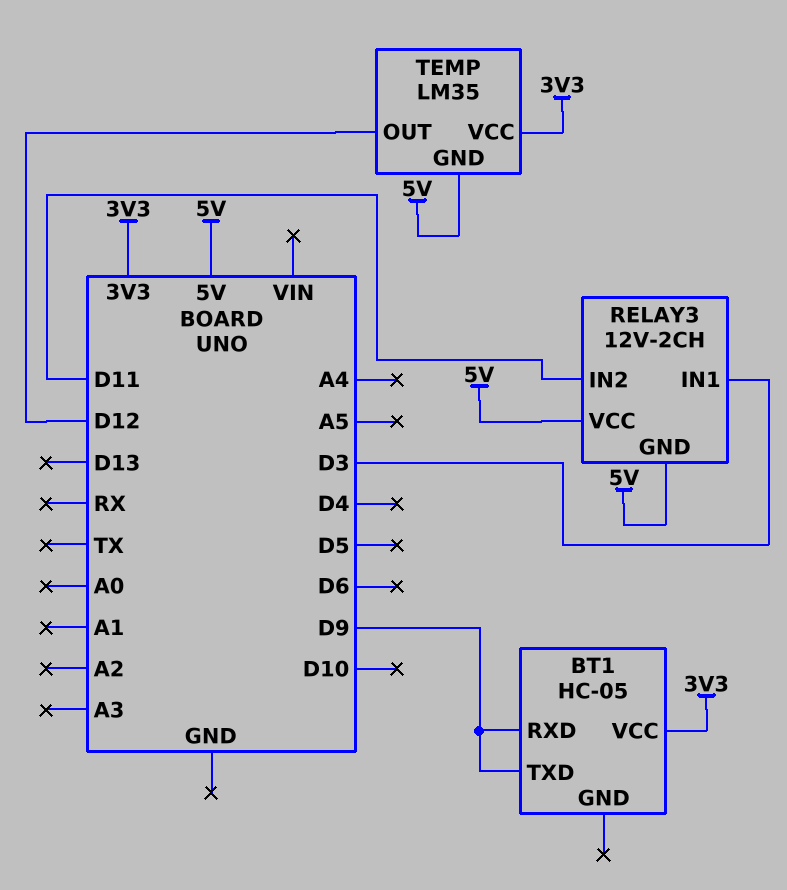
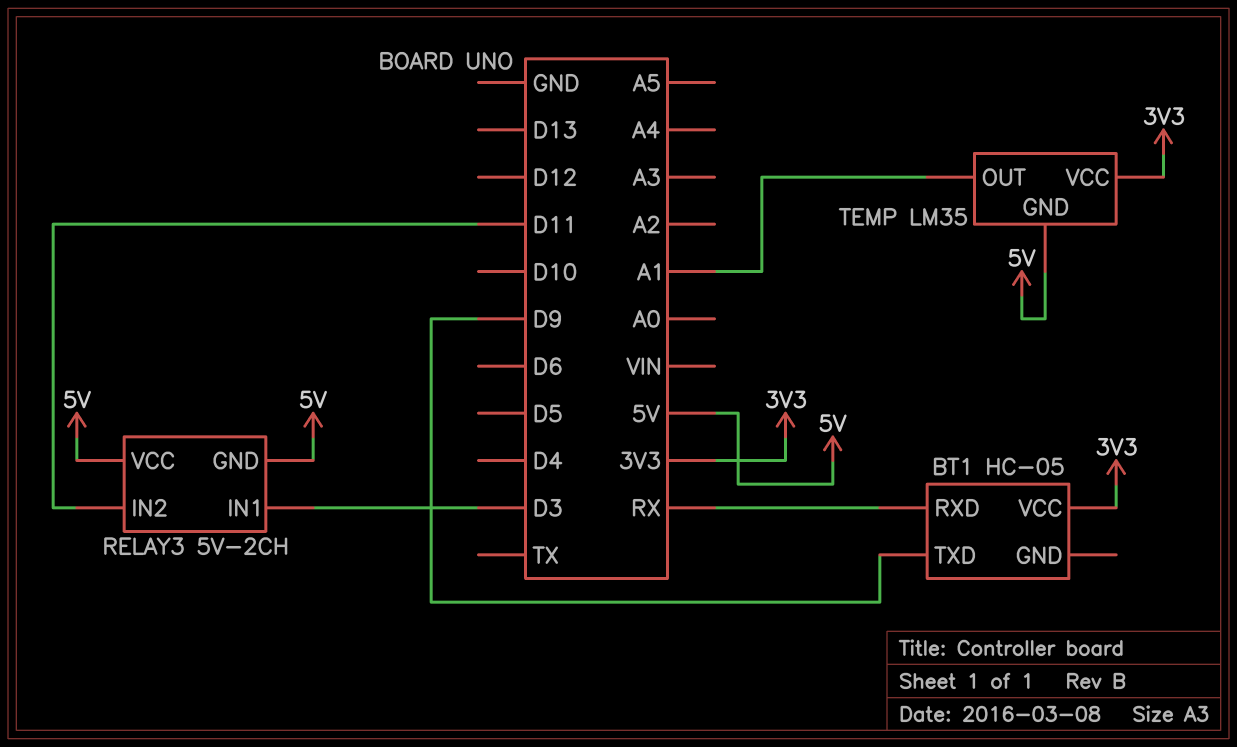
BT1 pin RXD: D9 -> RX
RELAY3: 12V-2CH -> 5V-2CH
TEMP pin OUT: D12 -> A1

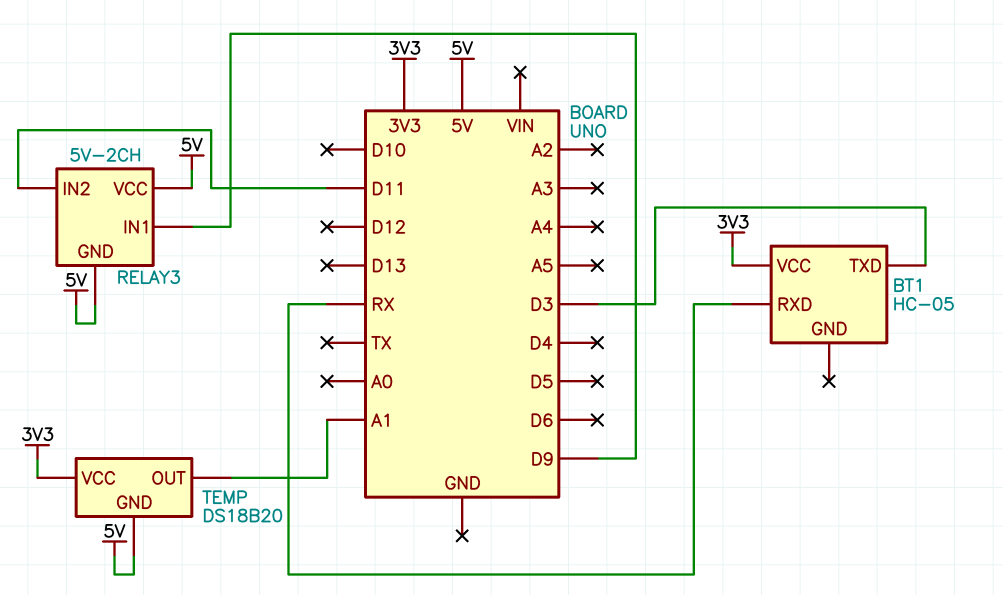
BT1 pin TXD: D9 -> D3
RELAY3 pin IN1: D3 -> D9
TEMP: LM35 -> DS18B20

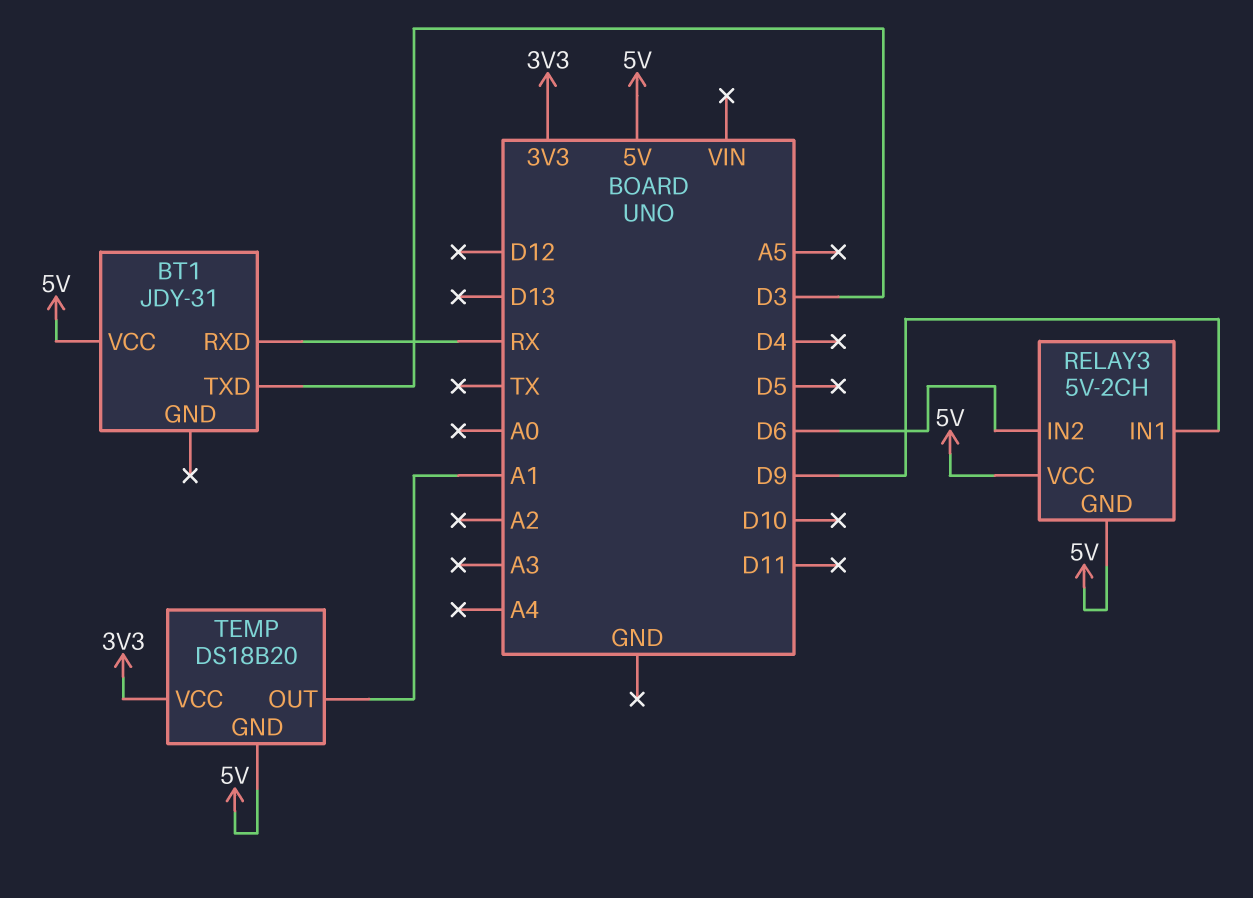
BT1: HC-05 -> JDY-31
BT1 pin VCC: 3V3 -> 5V
RELAY3 pin IN2: D11 -> D6

